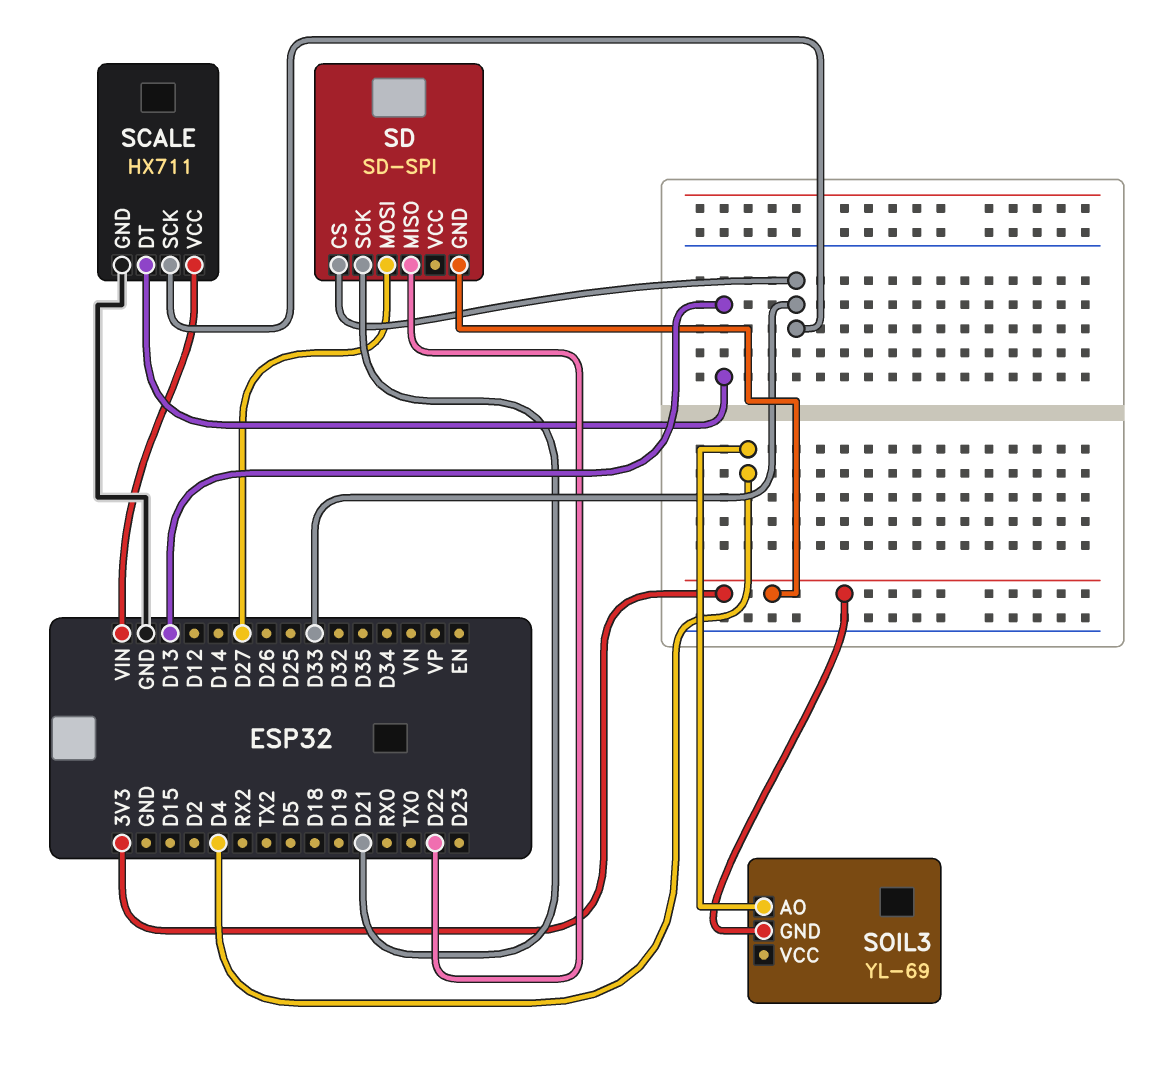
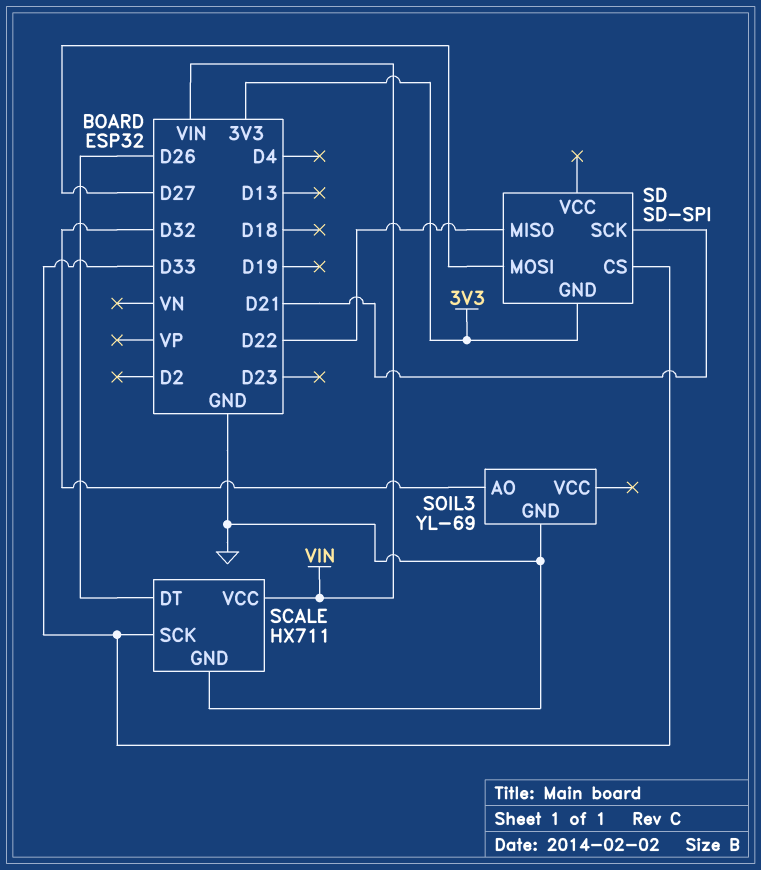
SCALE pin DT: D13 -> D26
SOIL3 pin AO: D4 -> D32
SOIL3 pin GND: 3V3 -> GND

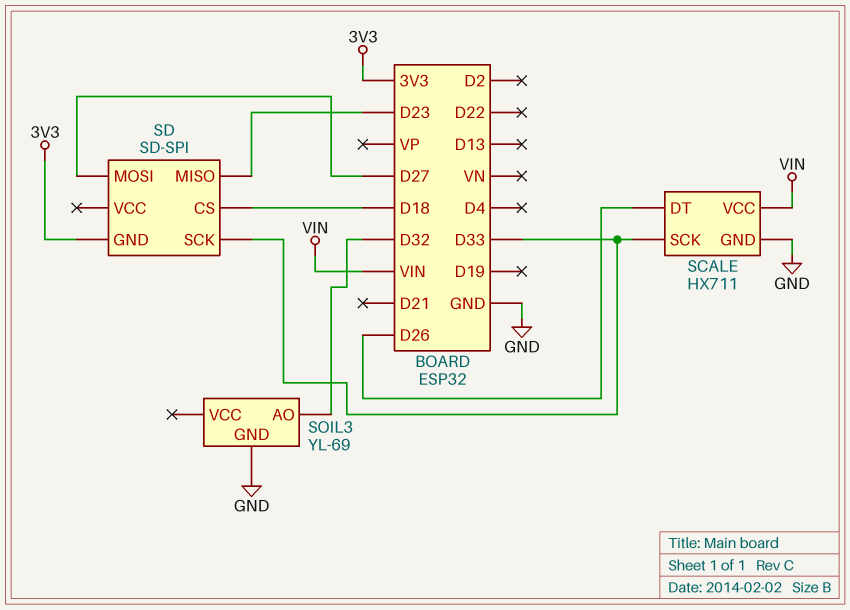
SD pin CS: D33 -> D18
SD pin MISO: D22 -> D23
SD pin SCK: D21 -> D33

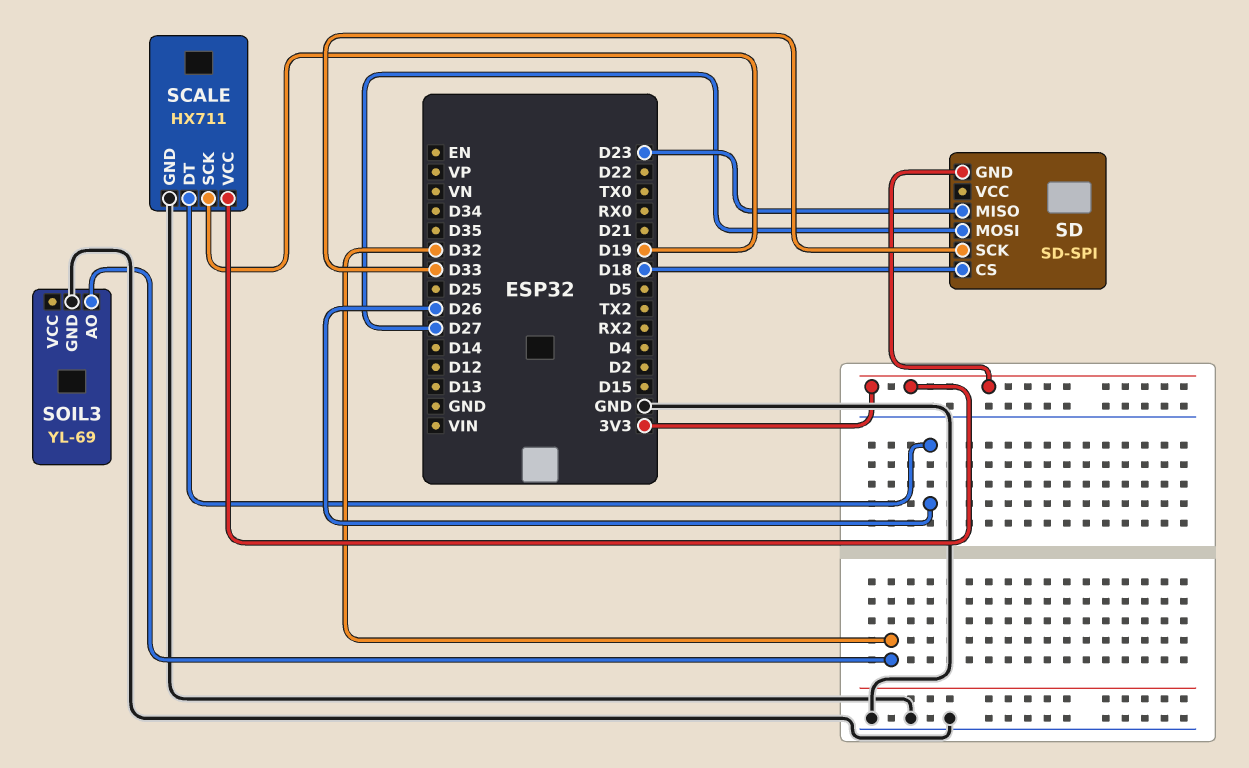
SCALE pin SCK: D33 -> D19
SCALE pin VCC: VIN -> 3V3

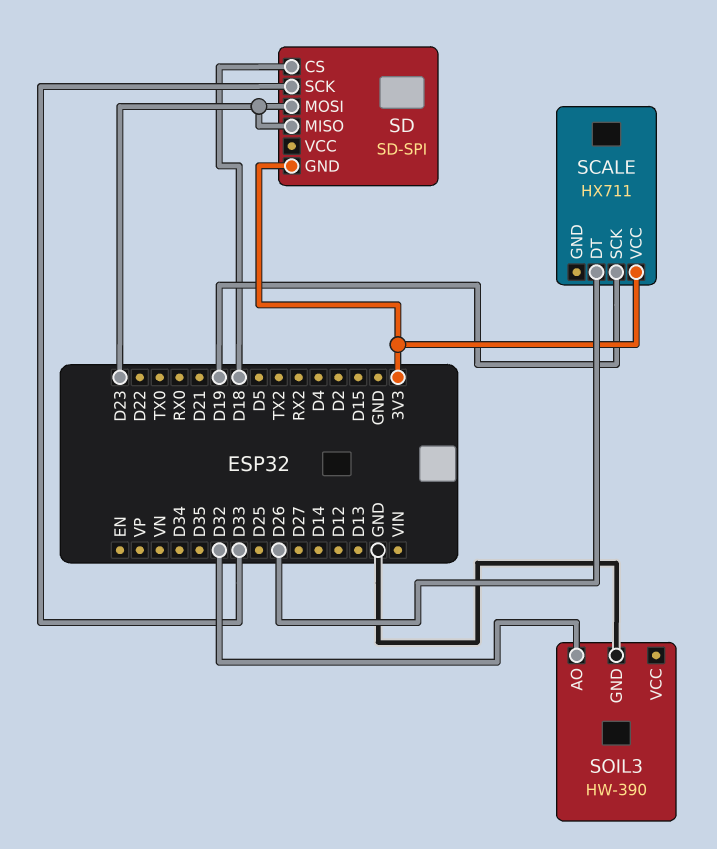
SCALE pin GND: GND -> none
SD pin MOSI: D27 -> D23
SOIL3: YL-69 -> HW-390

